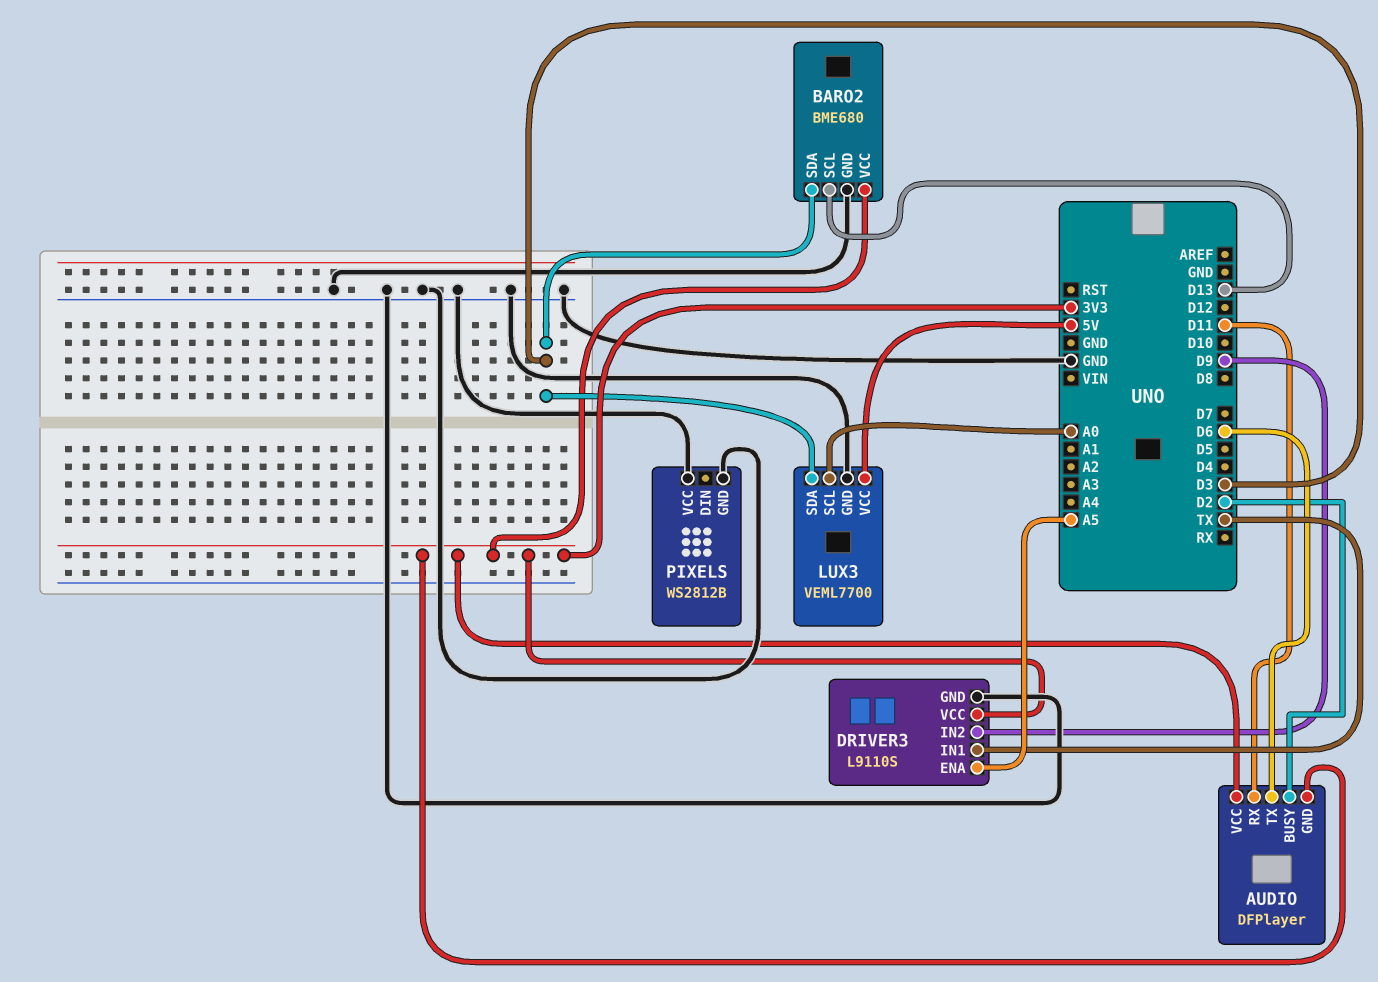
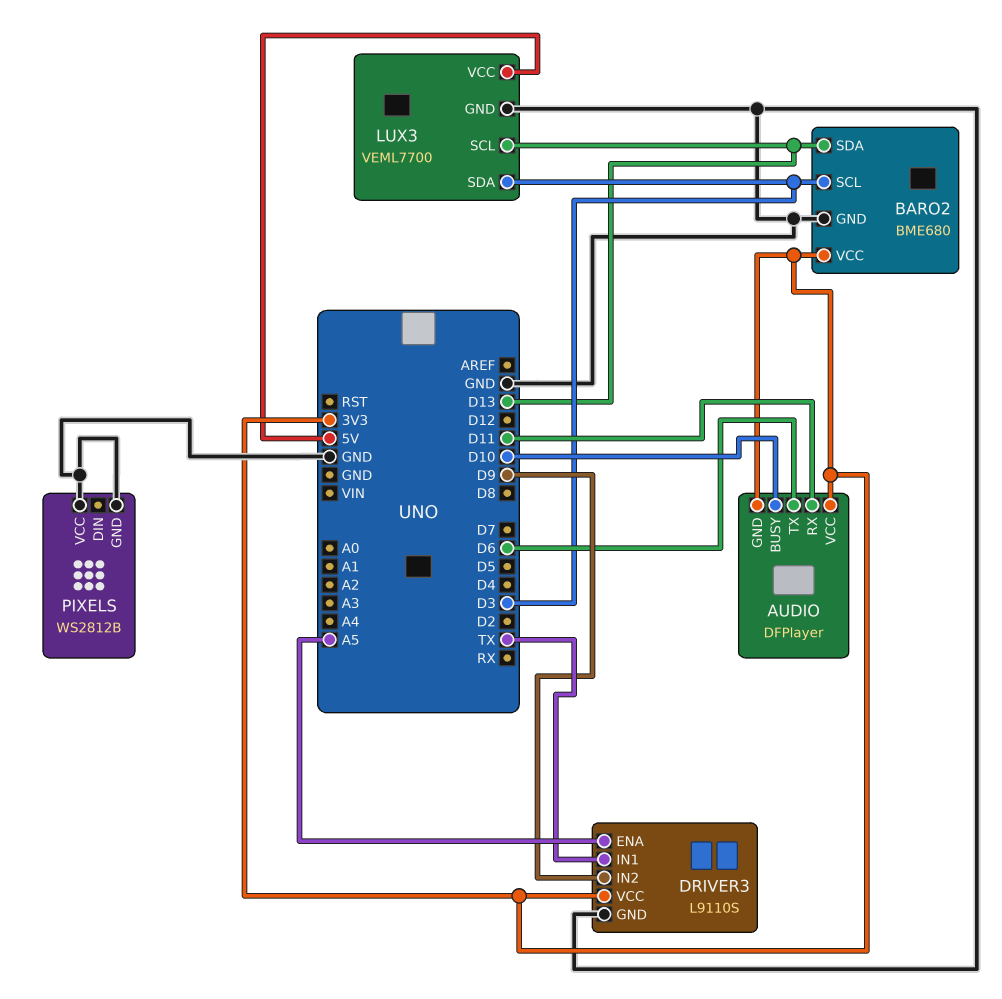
AUDIO pin BUSY: D2 -> D10
BARO2 pin SCL: D13 -> D3
BARO2 pin SDA: D3 -> D13
LUX3 pin SCL: A0 -> D13

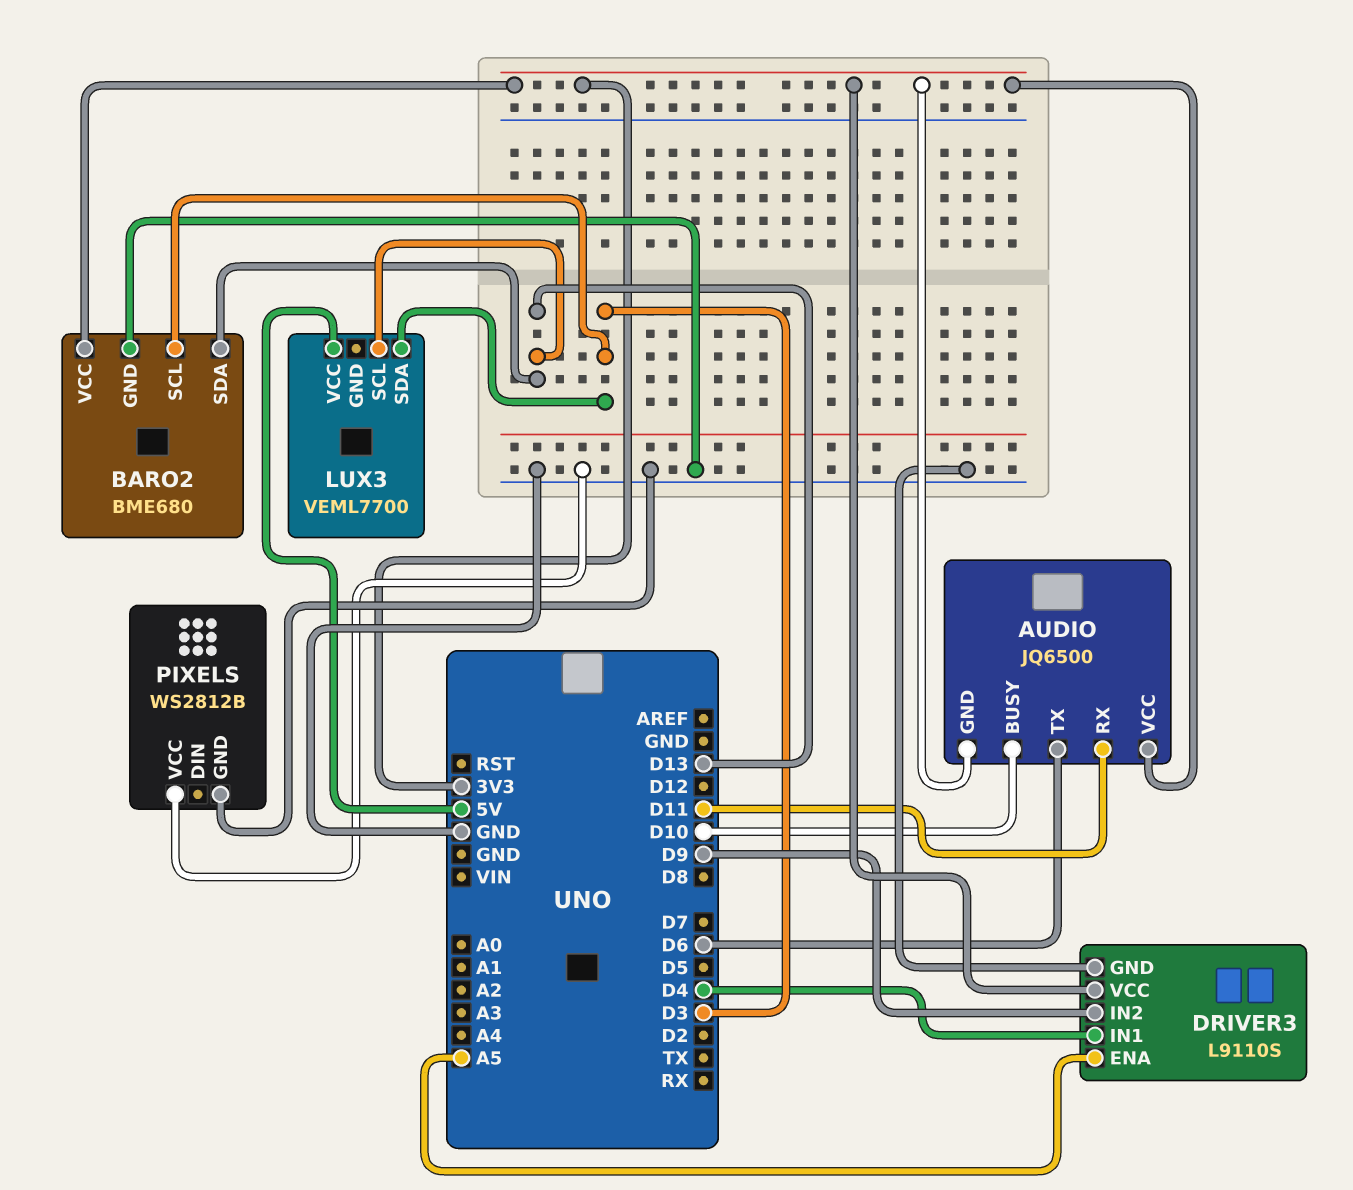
AUDIO: DFPlayer -> JQ6500
DRIVER3 pin IN1: TX -> D4
LUX3 pin GND: GND -> none

